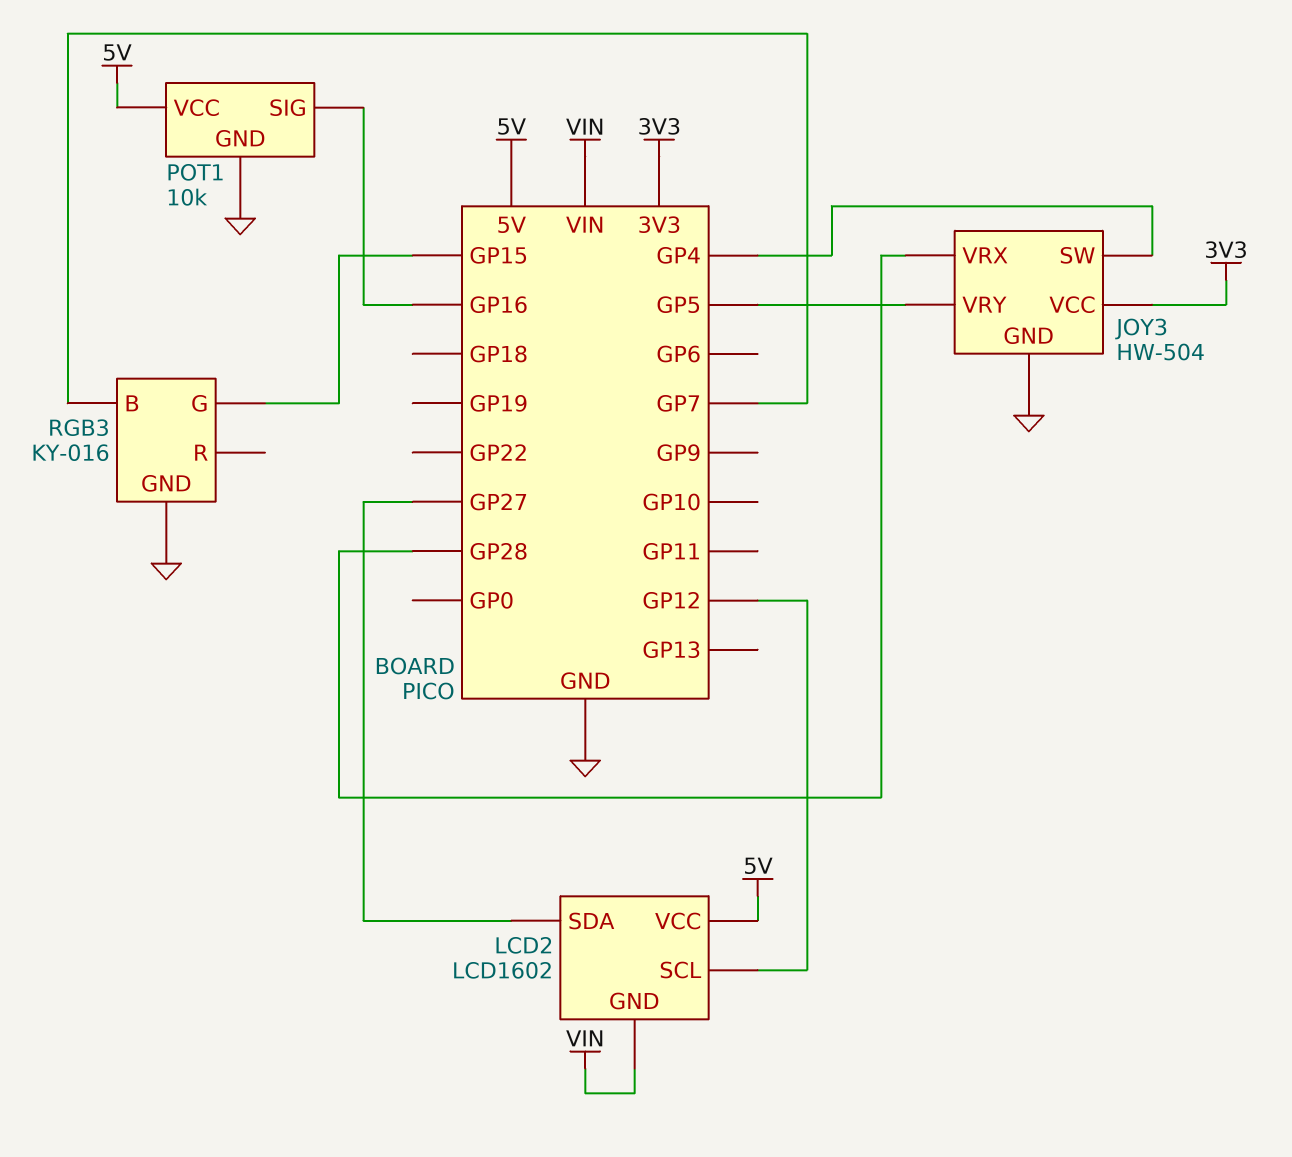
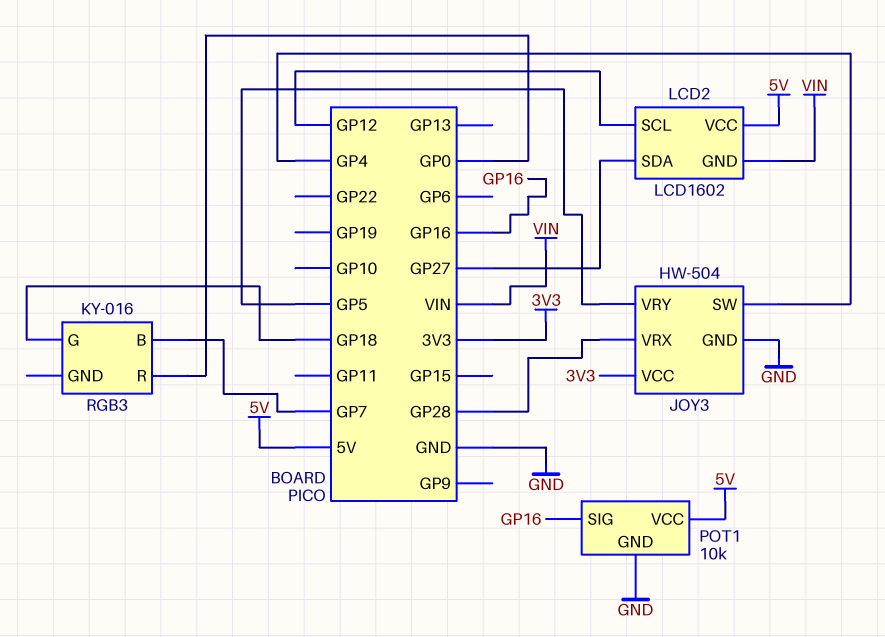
RGB3 pin G: GP15 -> GP18
RGB3 pin GND: GND -> none
RGB3 pin R: none -> GP0

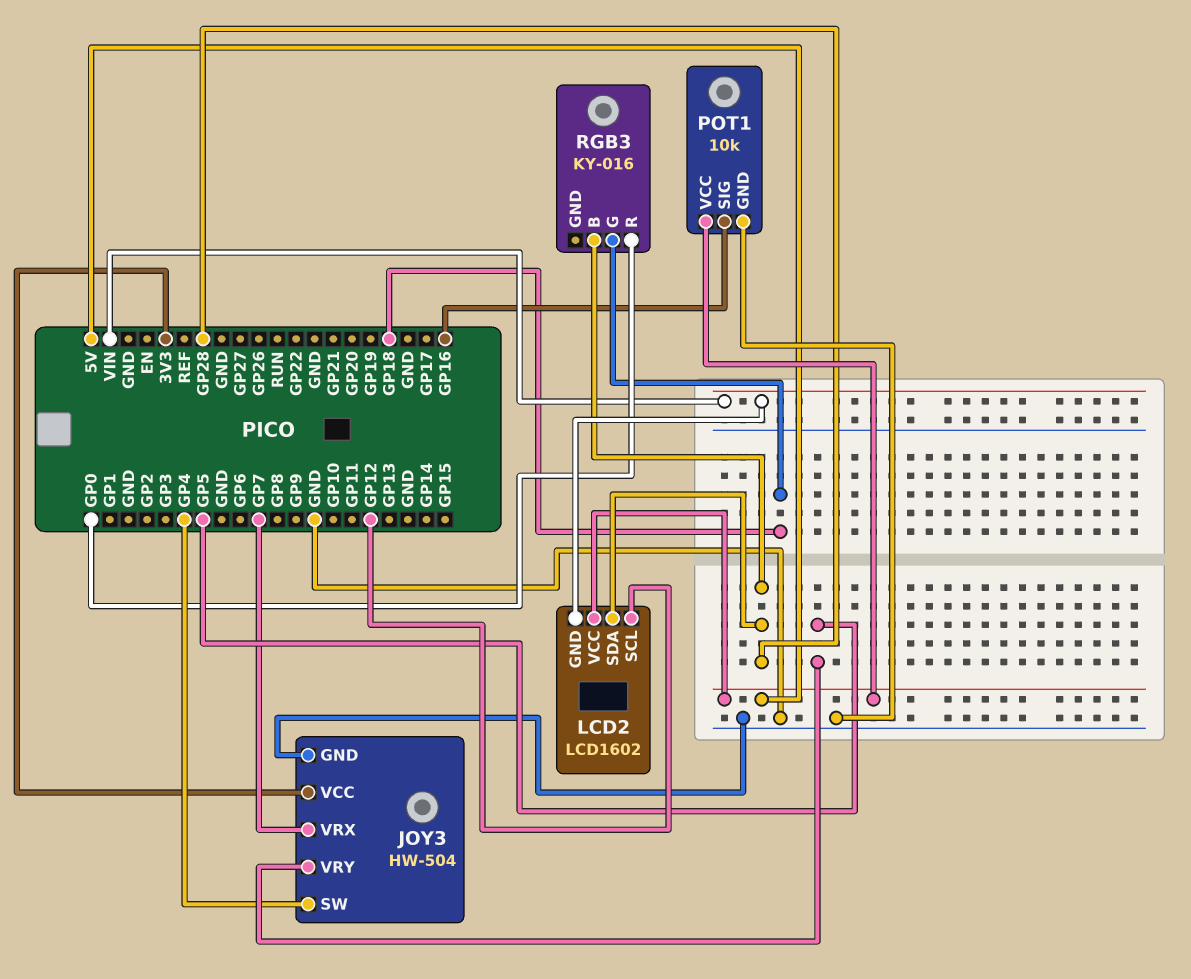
JOY3 pin VRX: GP28 -> GP7
LCD2 pin SDA: GP27 -> GP28
RGB3 pin B: GP7 -> GP28

